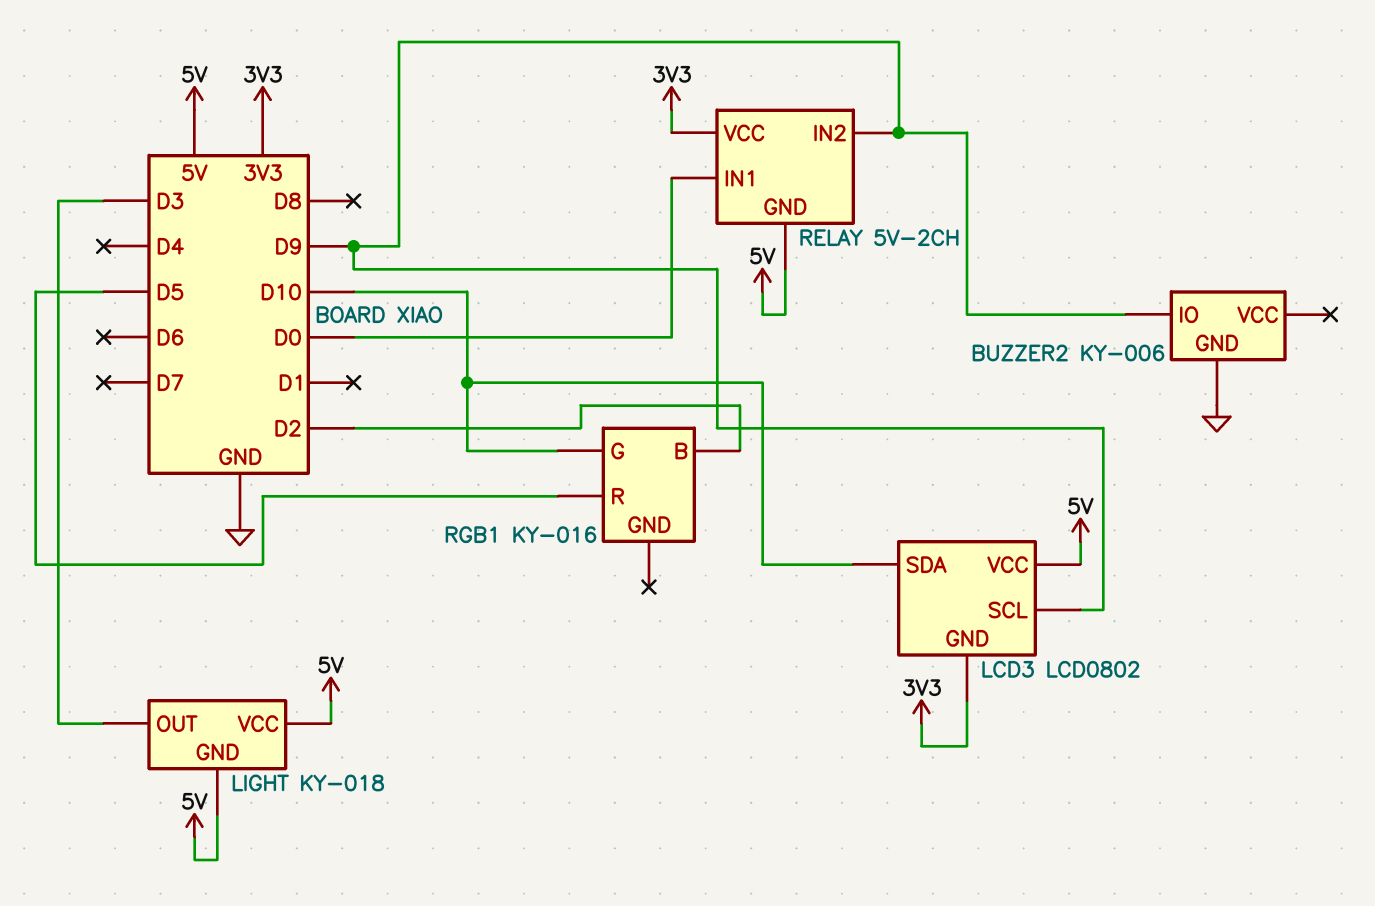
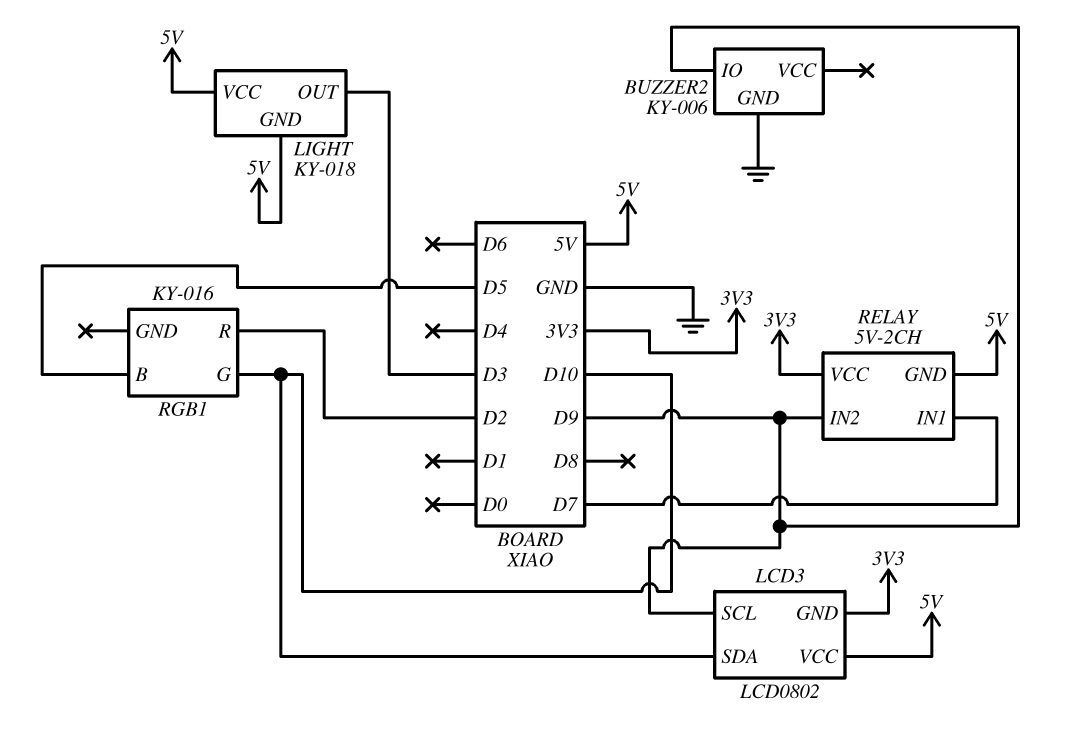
RELAY pin IN1: D0 -> D7
RGB1 pin B: D2 -> D5
RGB1 pin R: D5 -> D2

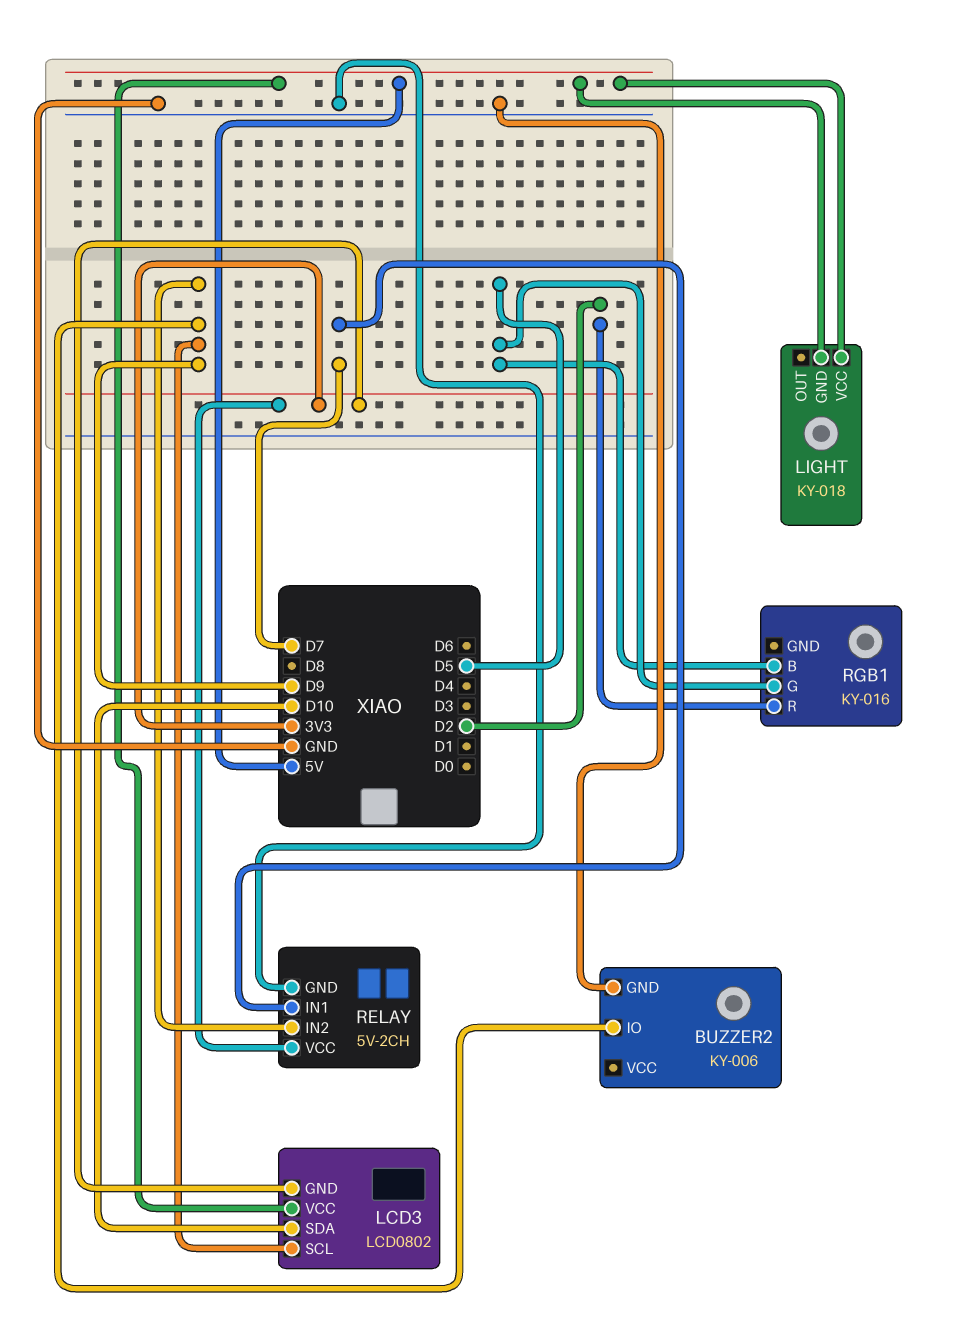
LIGHT pin OUT: D3 -> none
RELAY pin GND: 5V -> GND
RGB1 pin G: D10 -> D5

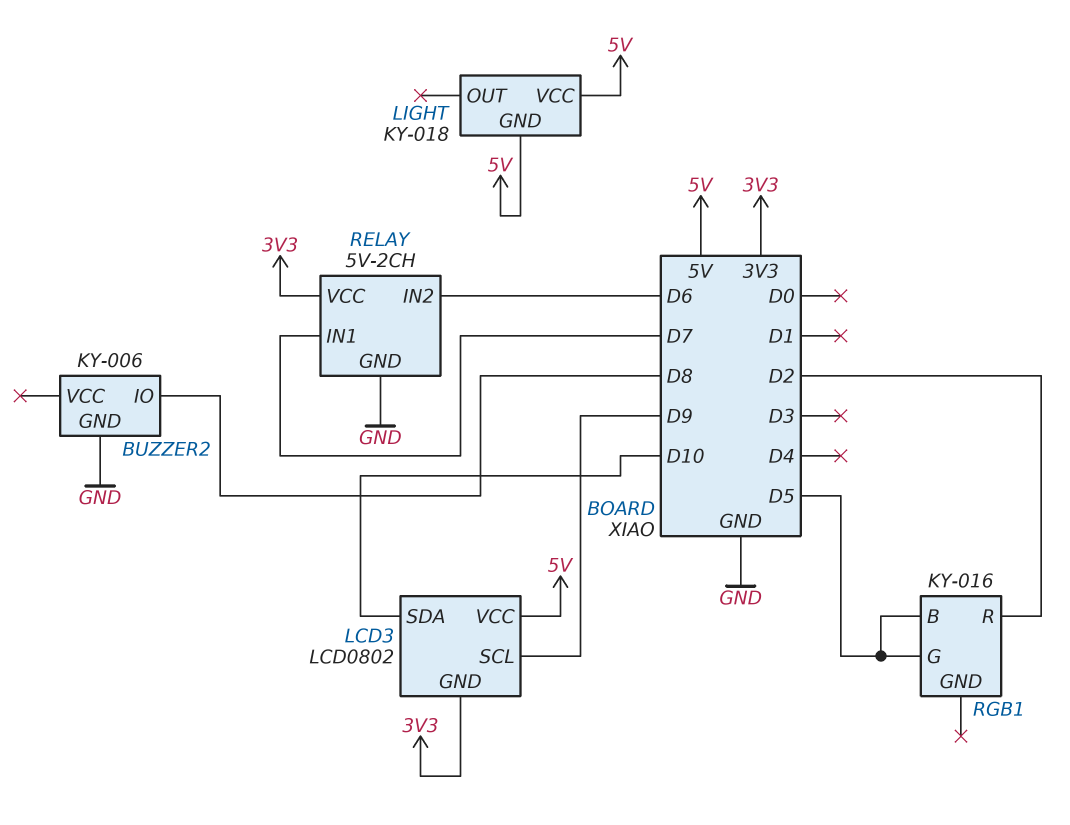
BUZZER2 pin IO: D9 -> D8
RELAY pin IN2: D9 -> D6

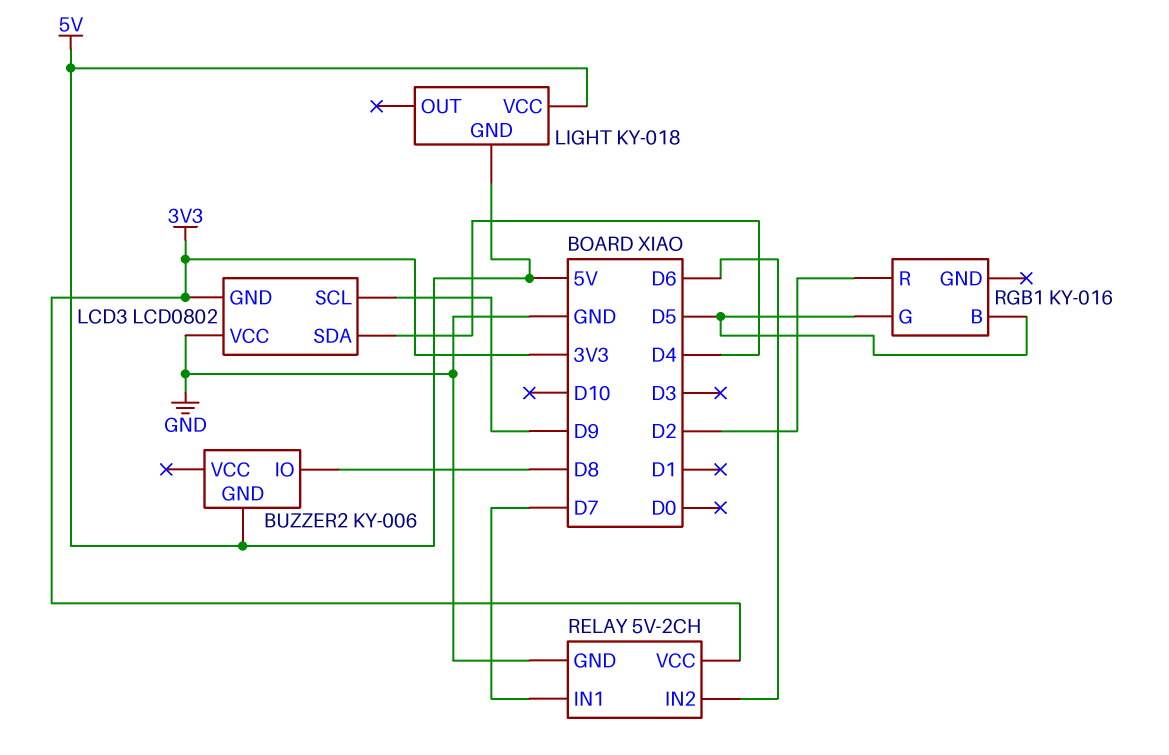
BUZZER2 pin GND: GND -> 5V
LCD3 pin SDA: D10 -> D4
LCD3 pin VCC: 5V -> GND

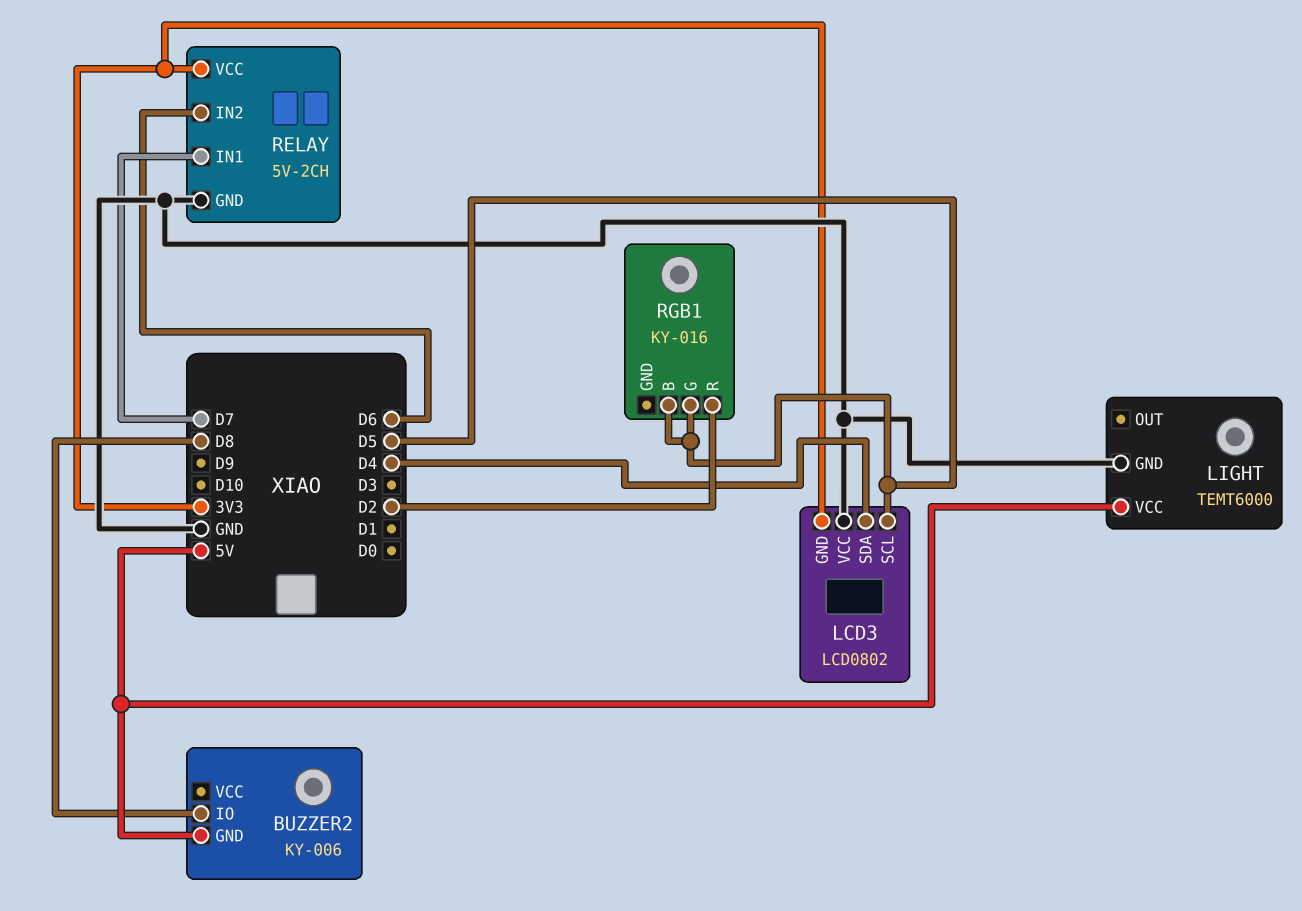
LCD3 pin SCL: D9 -> D5
LIGHT: KY-018 -> TEMT6000
LIGHT pin GND: 5V -> GND

